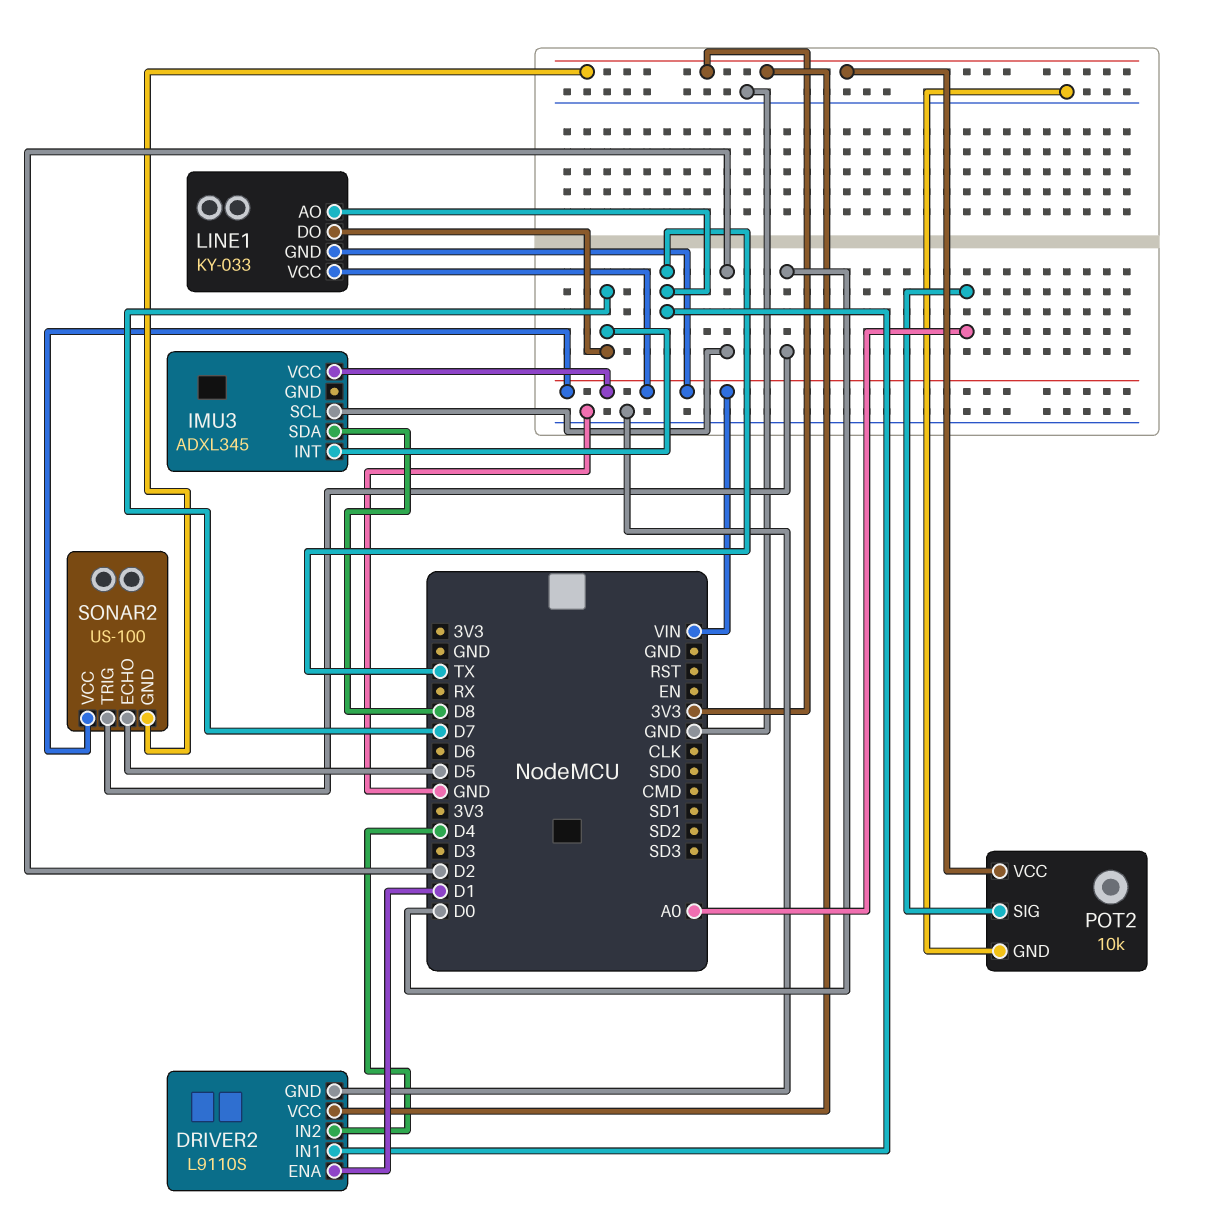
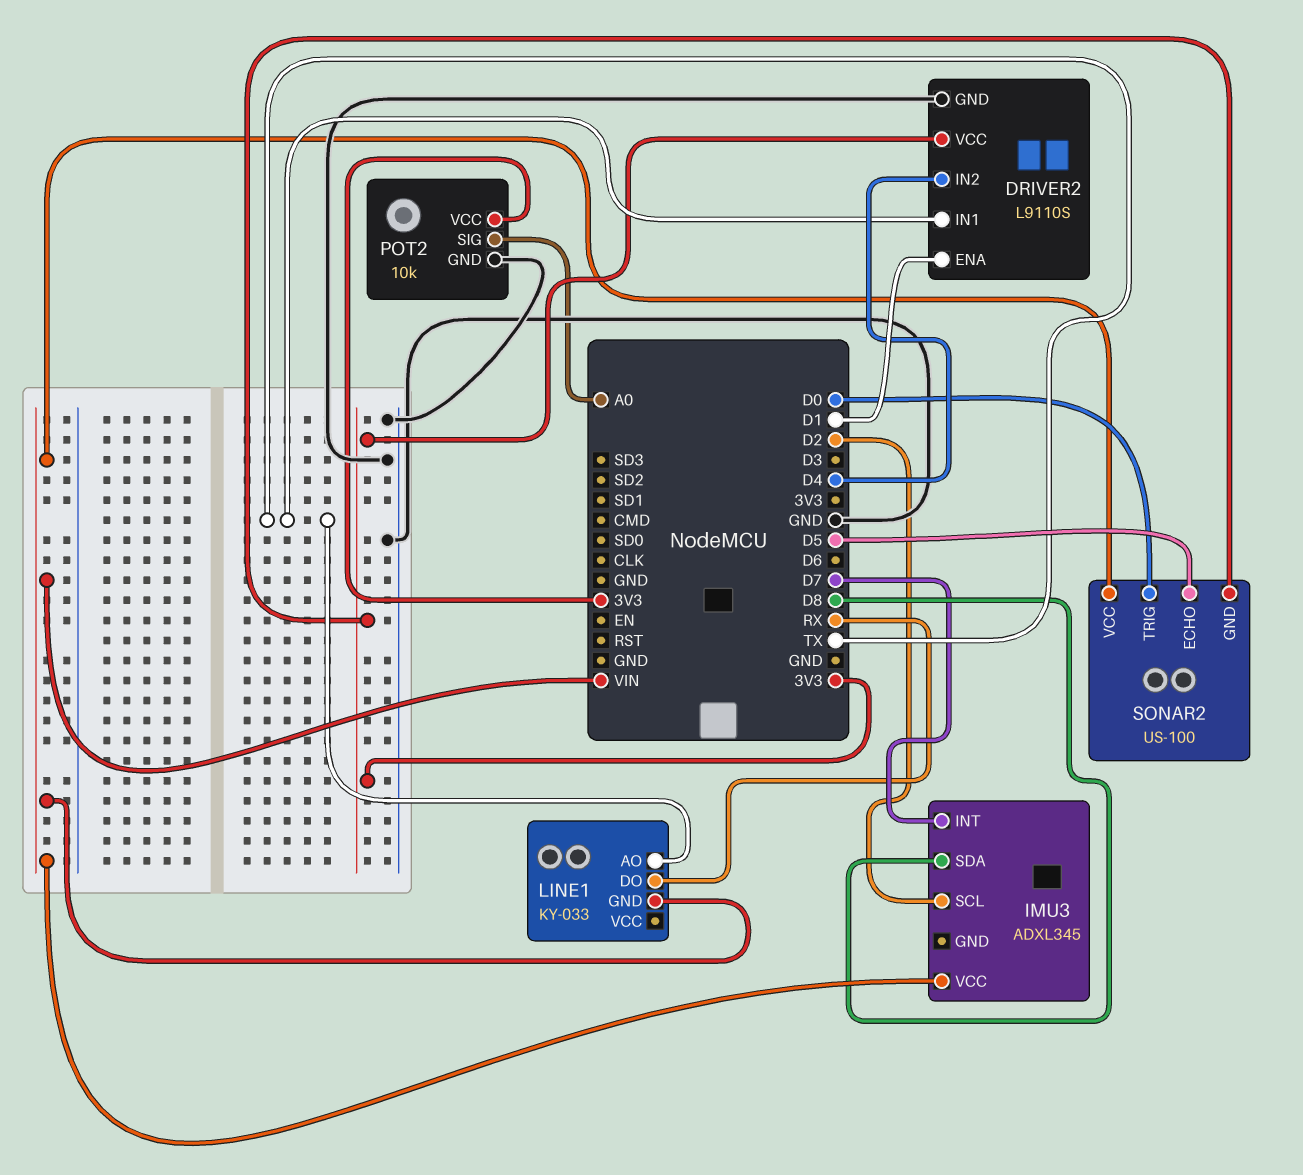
LINE1 pin DO: D7 -> RX
LINE1 pin VCC: VIN -> none

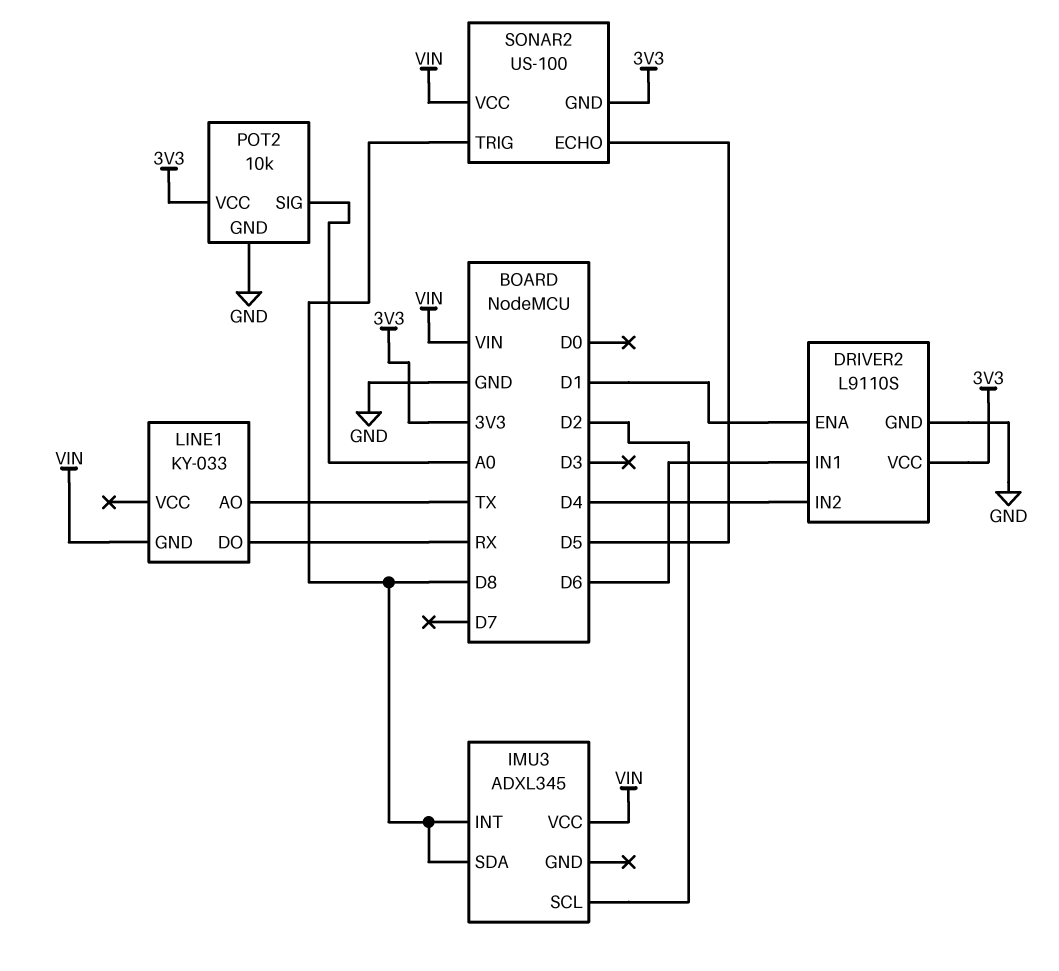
DRIVER2 pin IN1: TX -> D6
IMU3 pin INT: D7 -> D8
SONAR2 pin TRIG: D0 -> D8

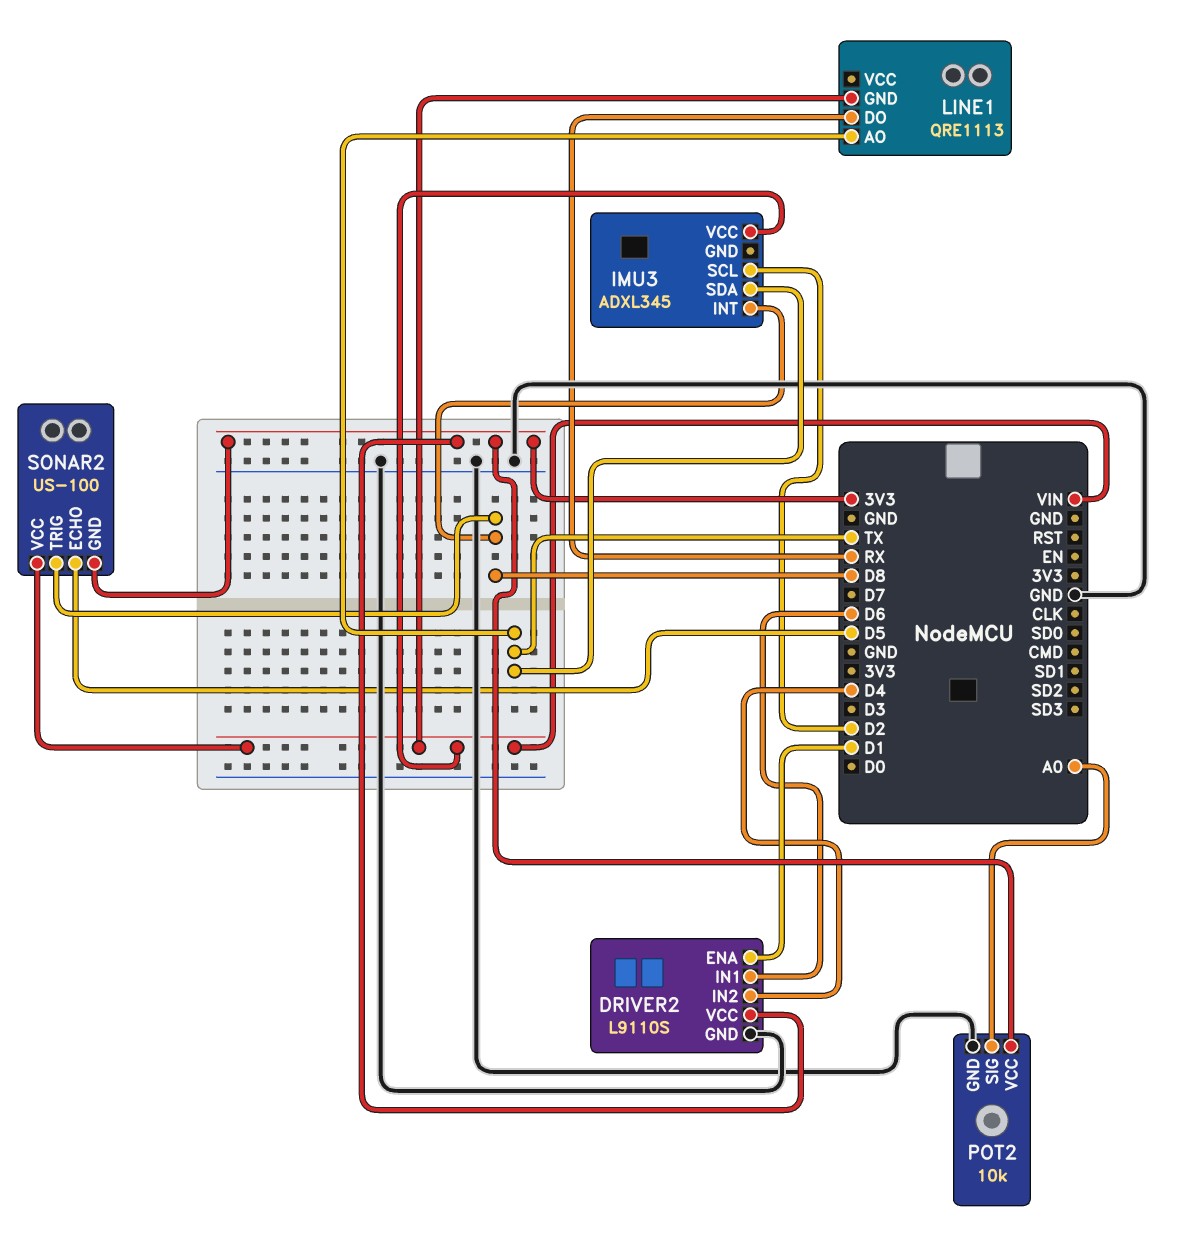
IMU3 pin SDA: D8 -> TX
LINE1: KY-033 -> QRE1113

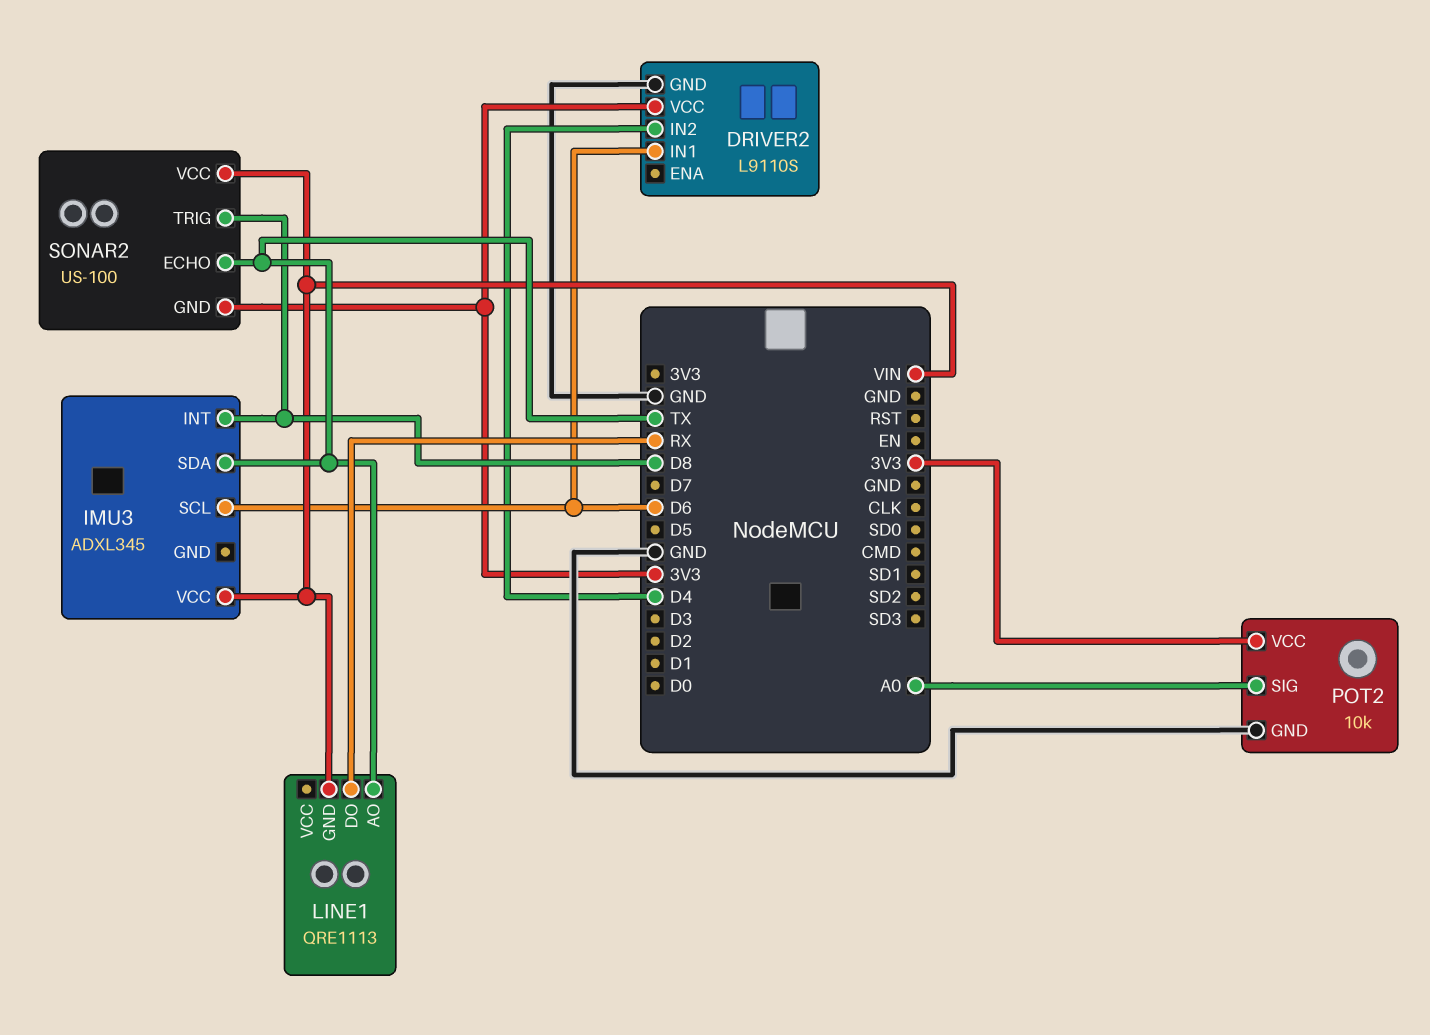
DRIVER2 pin ENA: D1 -> none
IMU3 pin SCL: D2 -> D6
SONAR2 pin ECHO: D5 -> TX

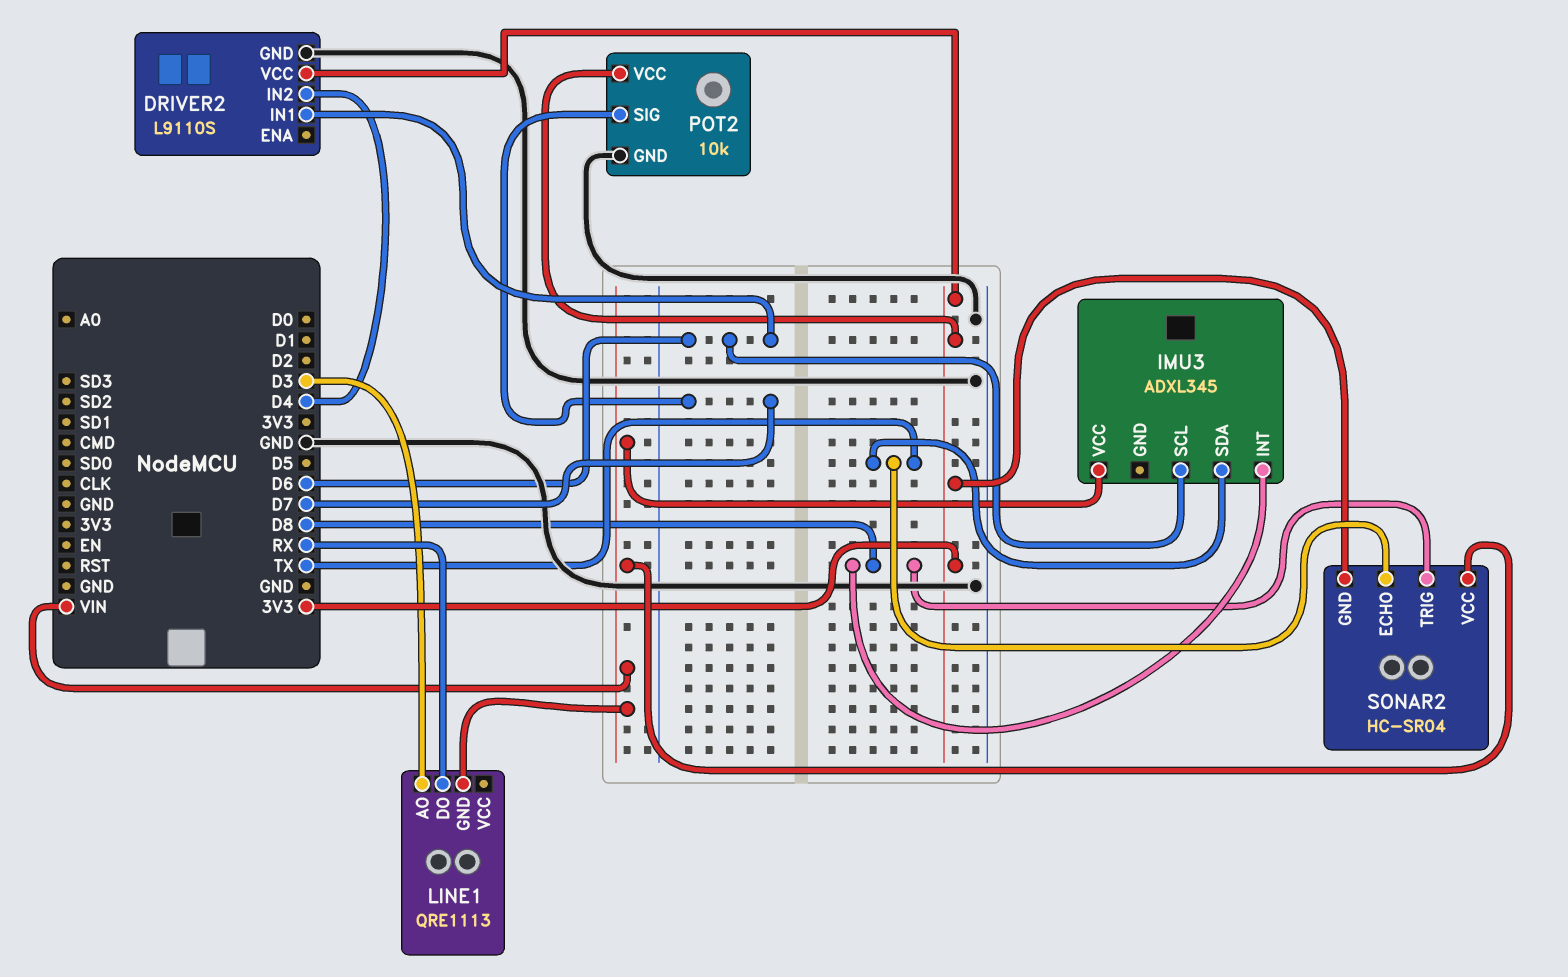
LINE1 pin AO: TX -> D3
POT2 pin SIG: A0 -> D7
SONAR2: US-100 -> HC-SR04

